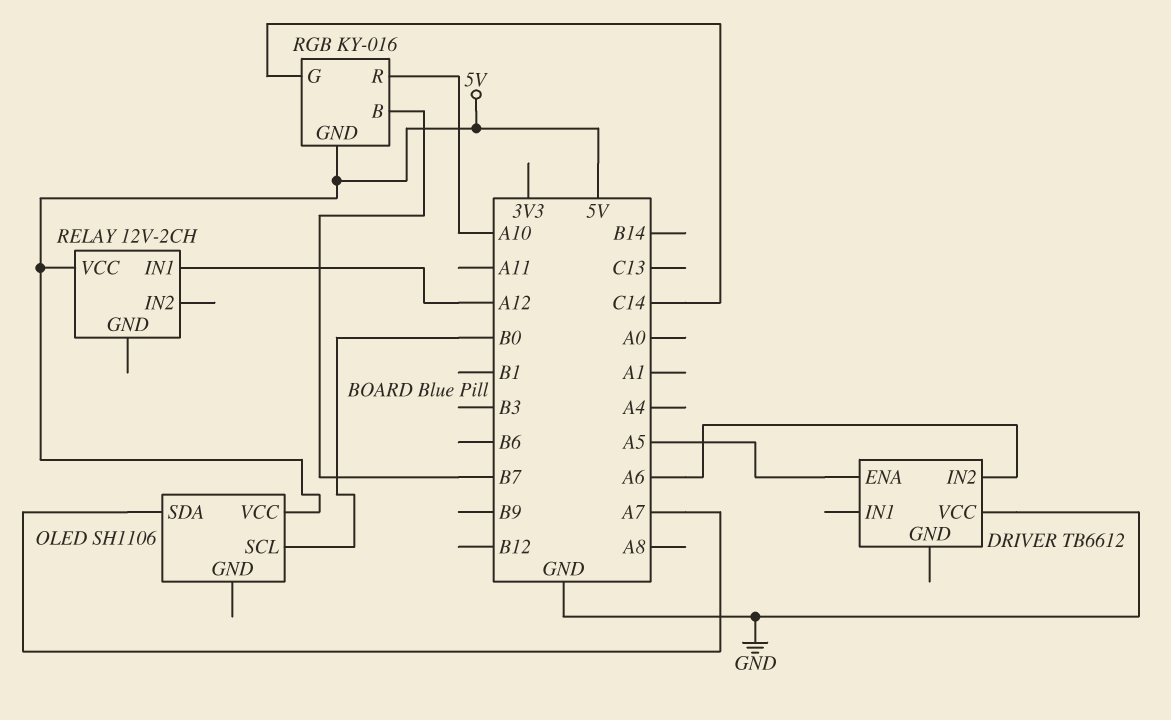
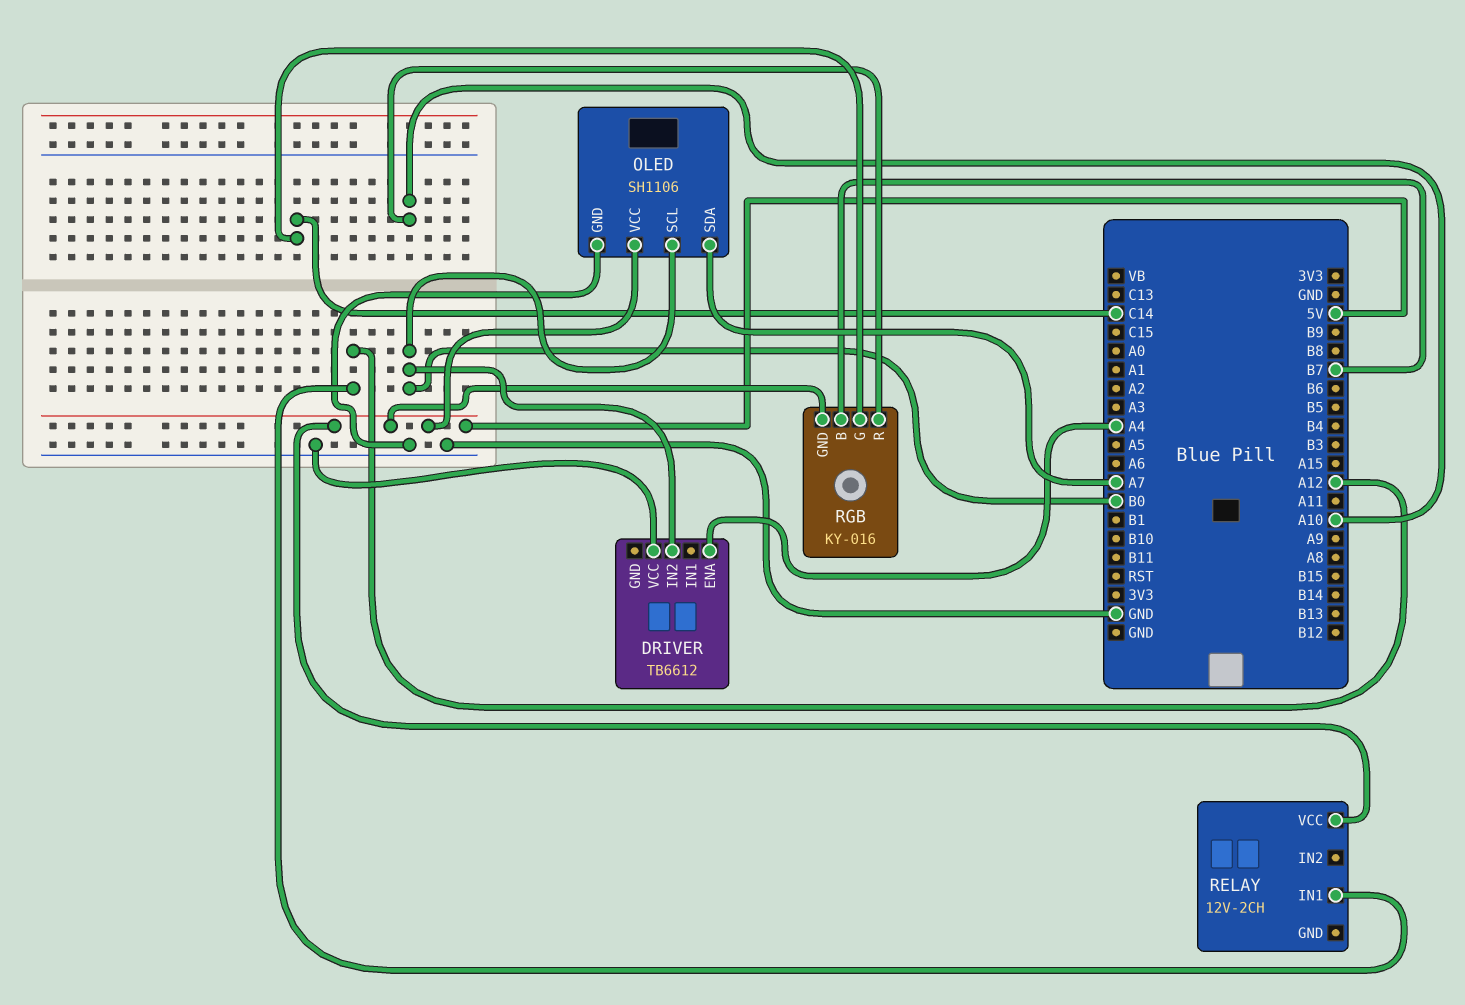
DRIVER pin ENA: A5 -> A4
DRIVER pin IN2: A6 -> B0
OLED pin GND: none -> GND

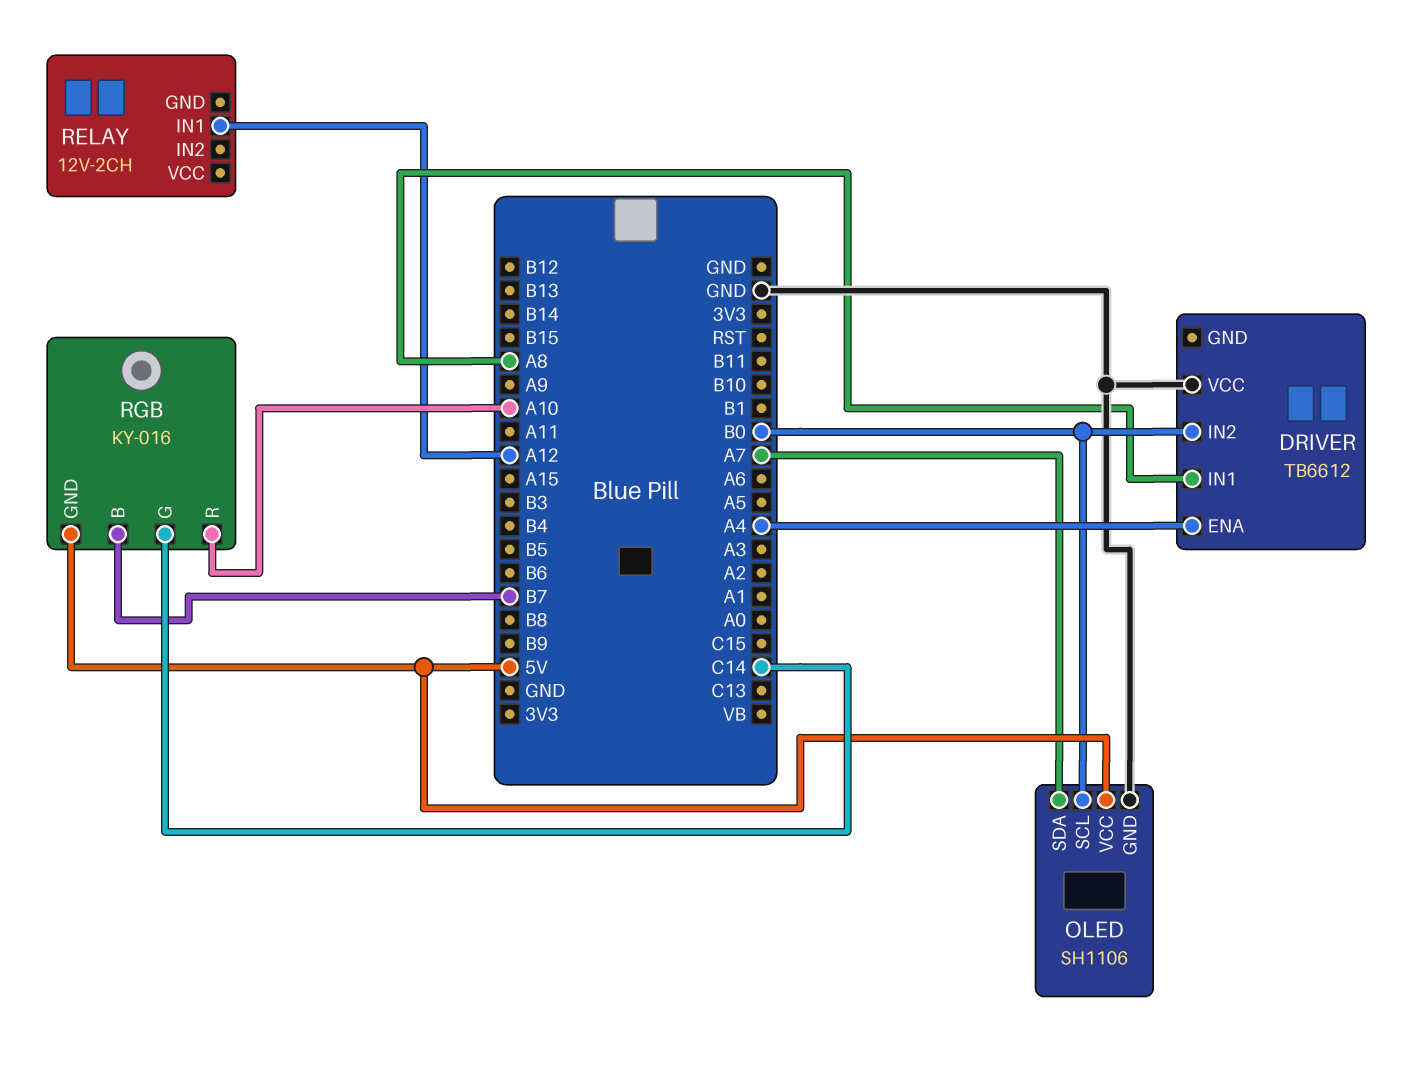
DRIVER pin IN1: none -> A8
RELAY pin VCC: 5V -> none

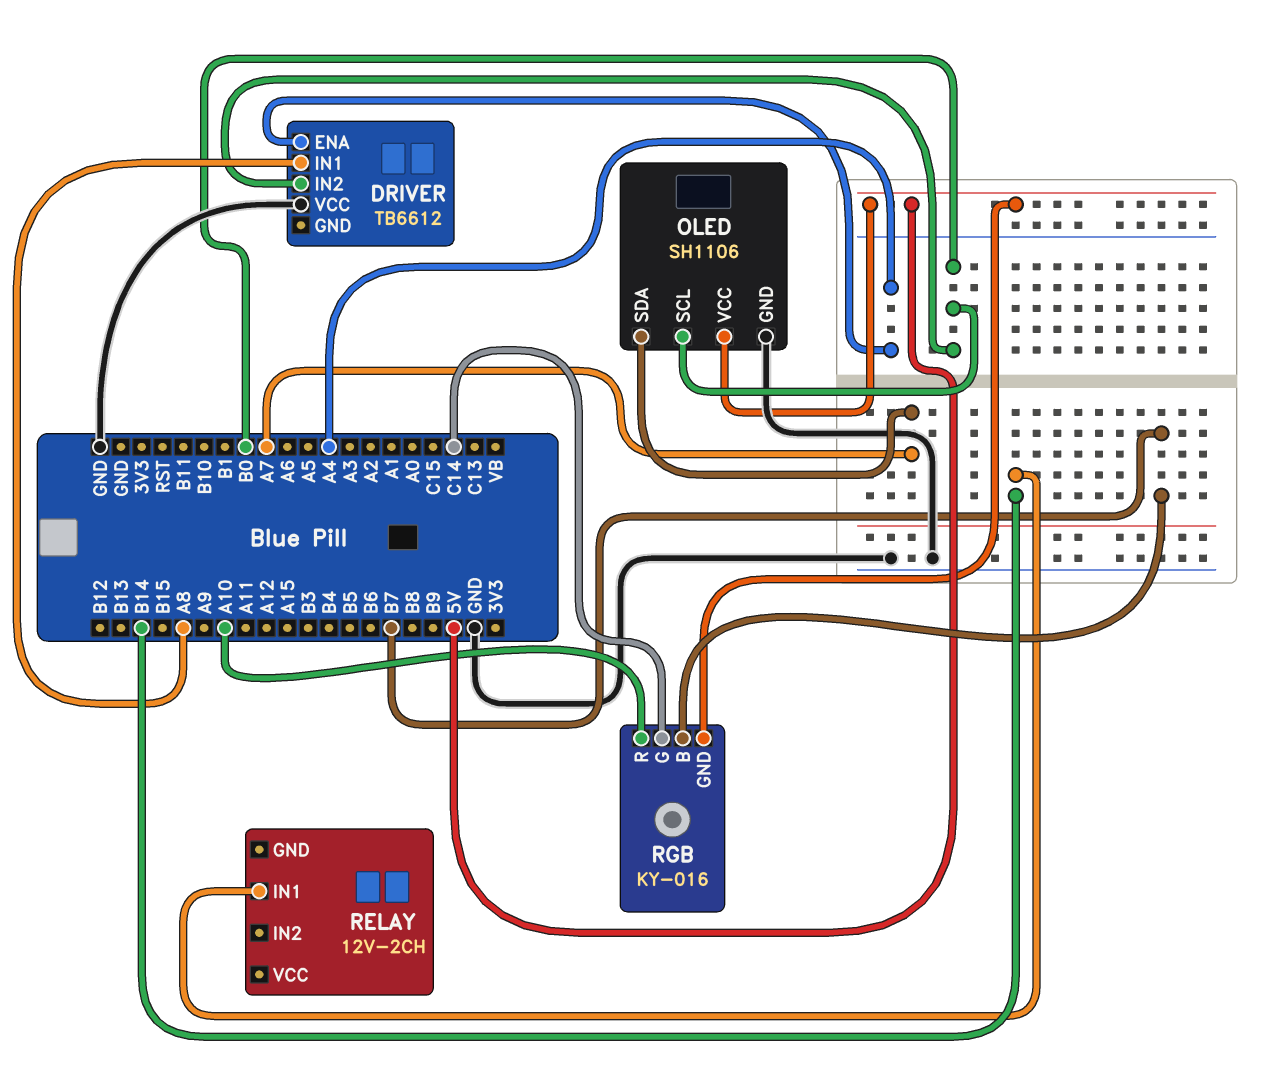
RELAY pin IN1: A12 -> B14

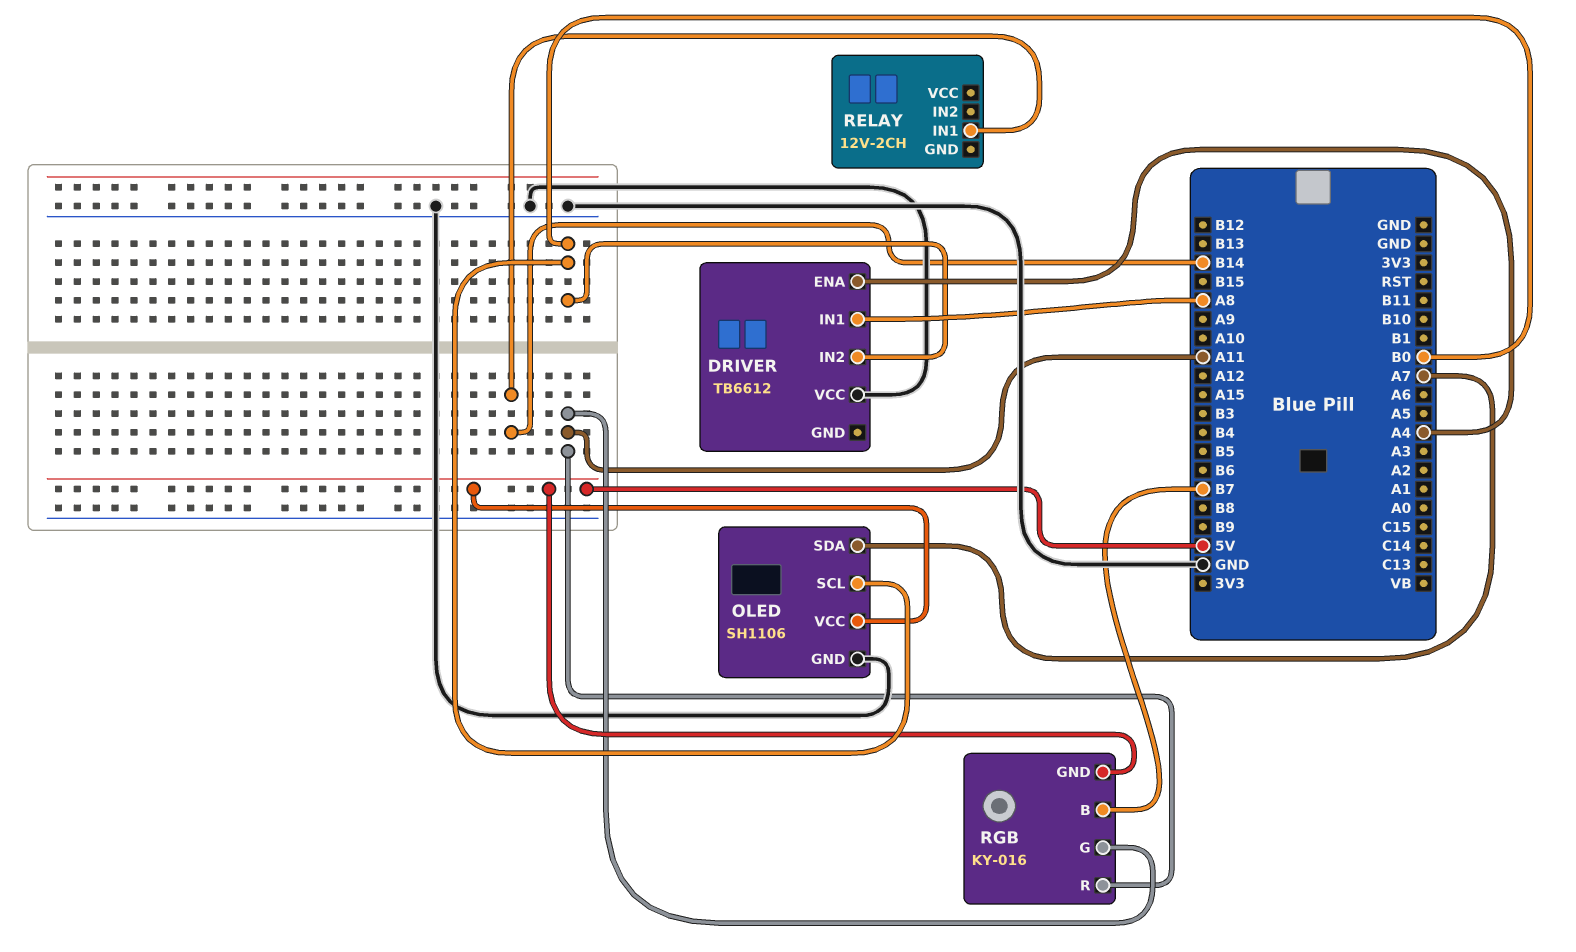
RGB pin G: C14 -> A11
RGB pin R: A10 -> A11

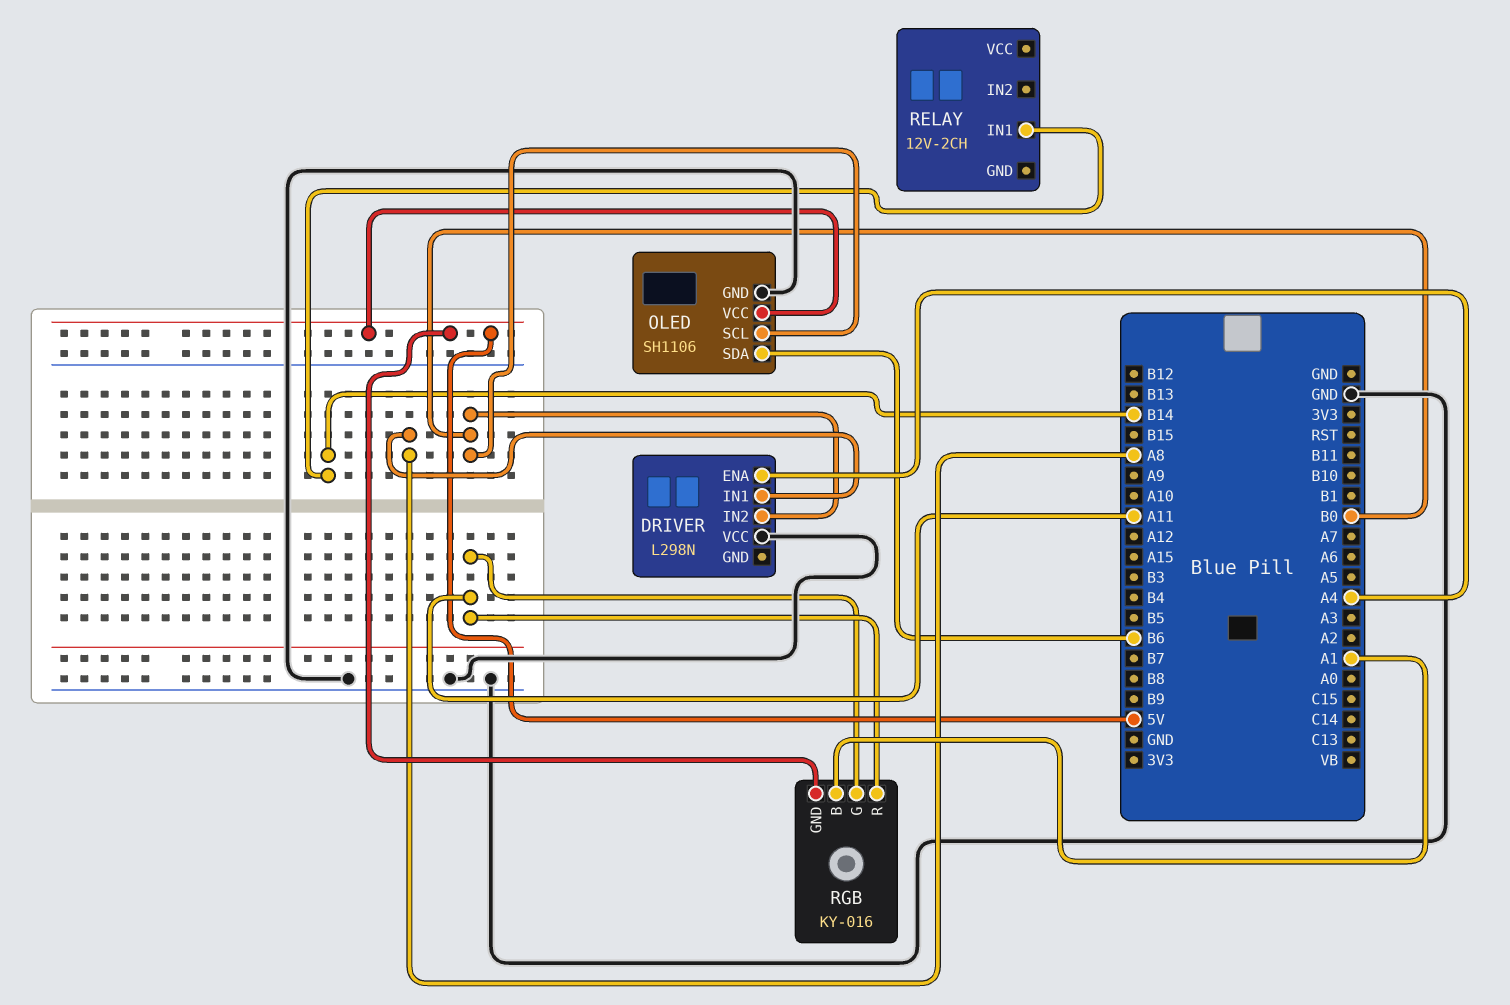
DRIVER: TB6612 -> L298N
OLED pin SDA: A7 -> B6
RGB pin B: B7 -> A1

